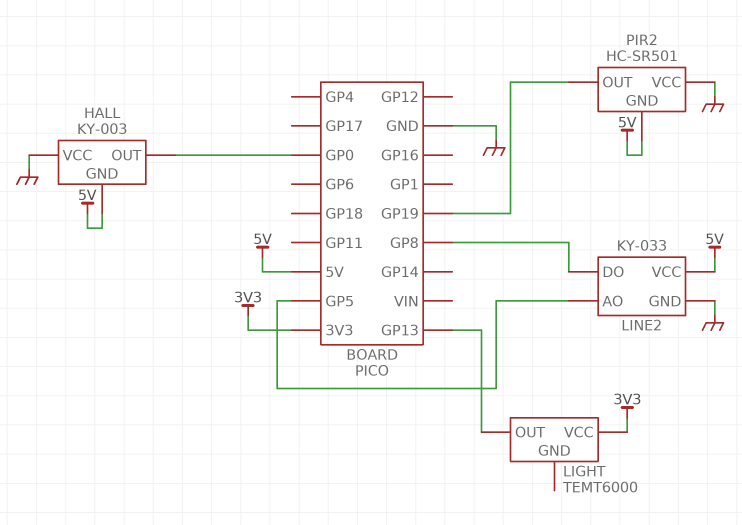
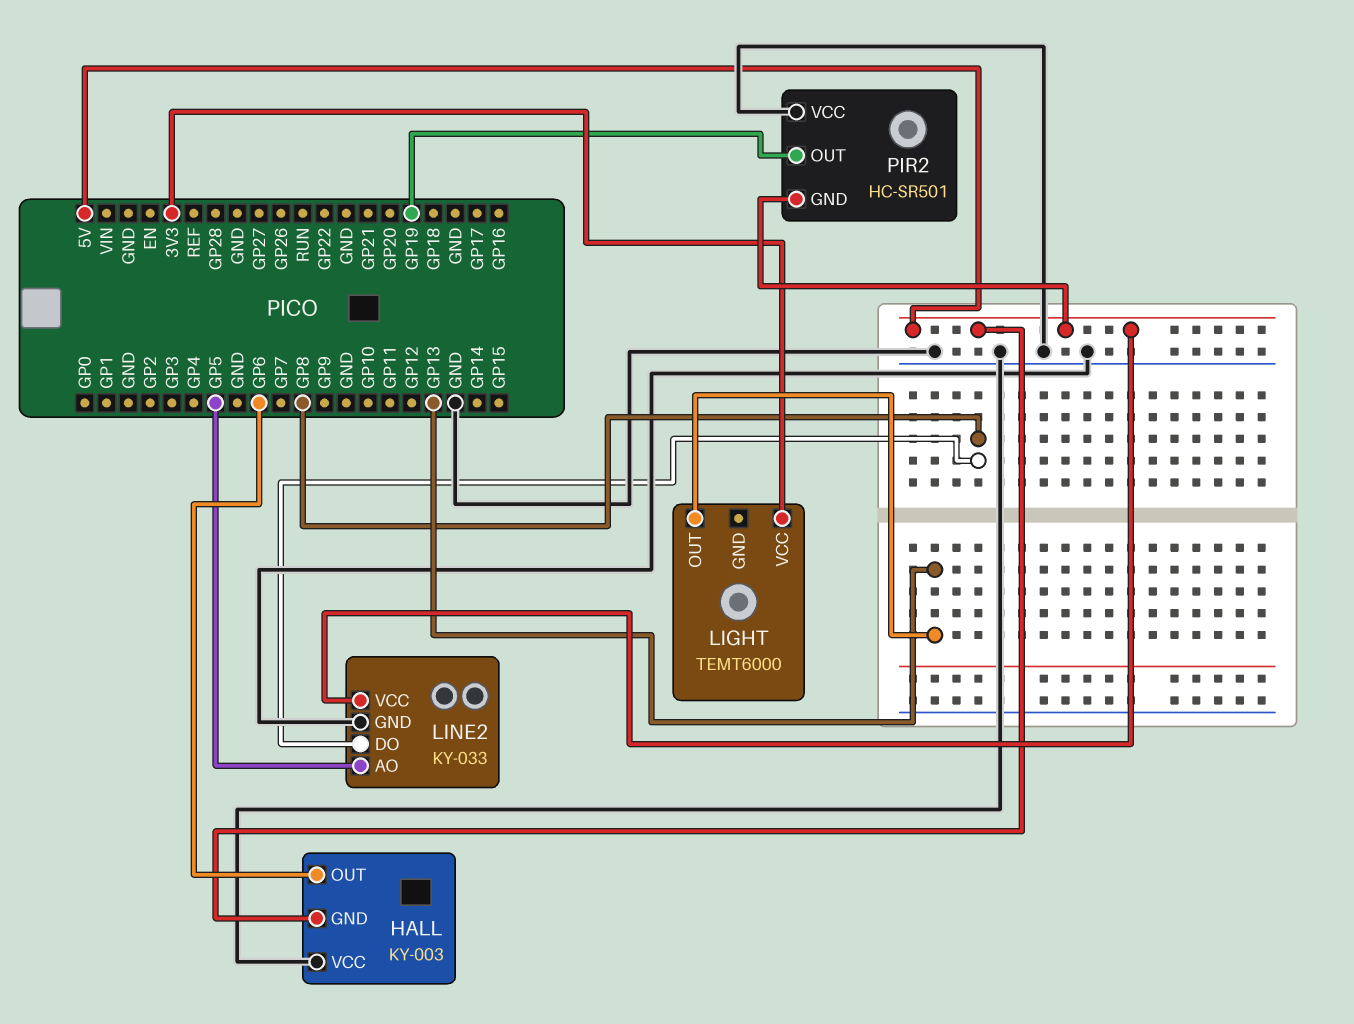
HALL pin OUT: GP0 -> GP6

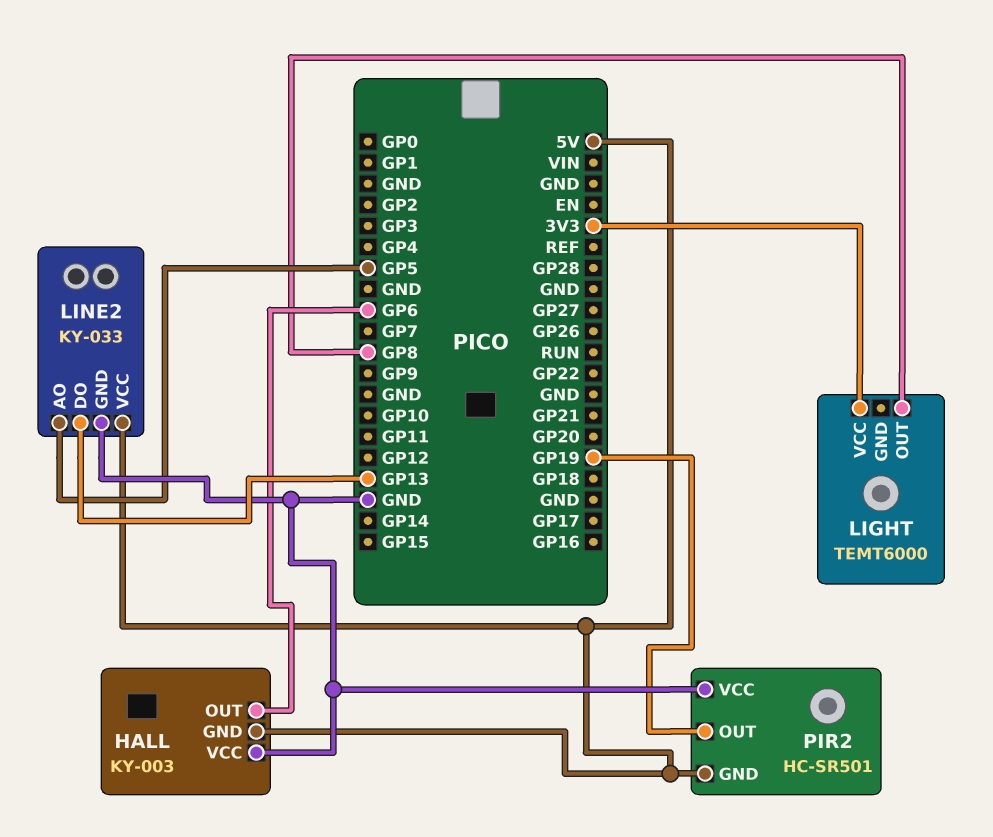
LIGHT pin OUT: GP13 -> GP8
LINE2 pin DO: GP8 -> GP13

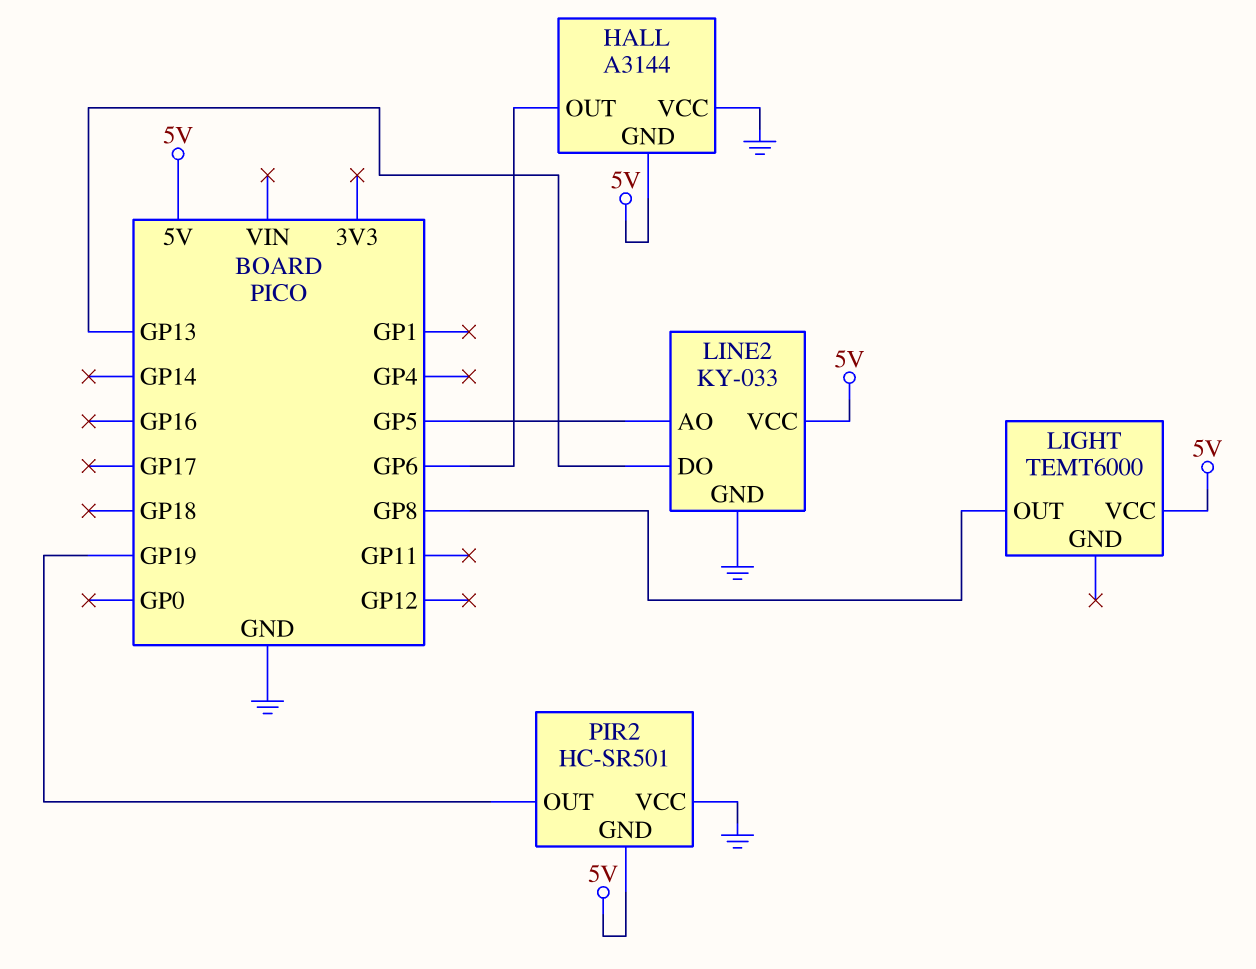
HALL: KY-003 -> A3144
LIGHT pin VCC: 3V3 -> 5V

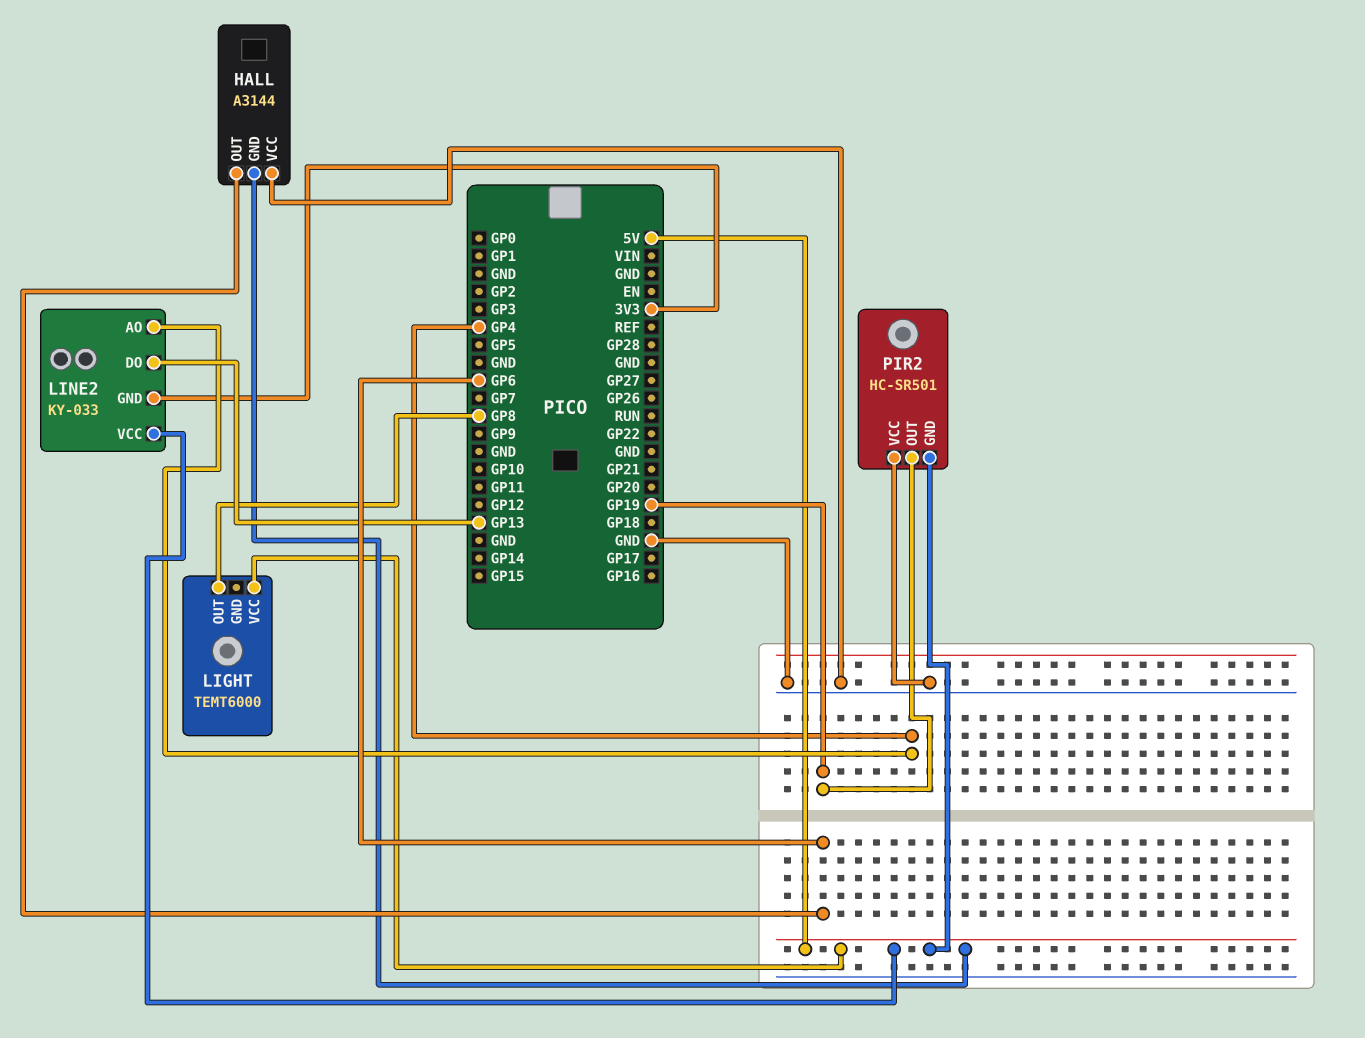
LINE2 pin AO: GP5 -> GP4
LINE2 pin GND: GND -> 3V3

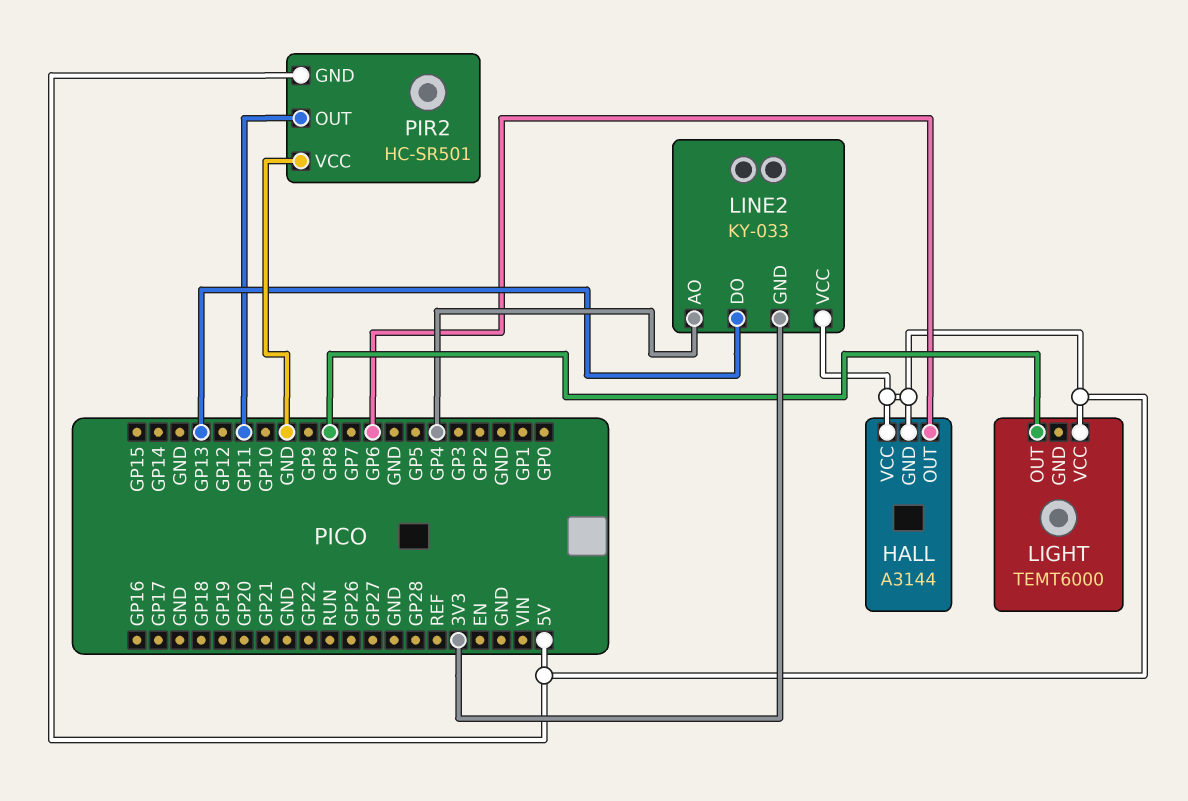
HALL pin VCC: GND -> 5V
PIR2 pin OUT: GP19 -> GP11

